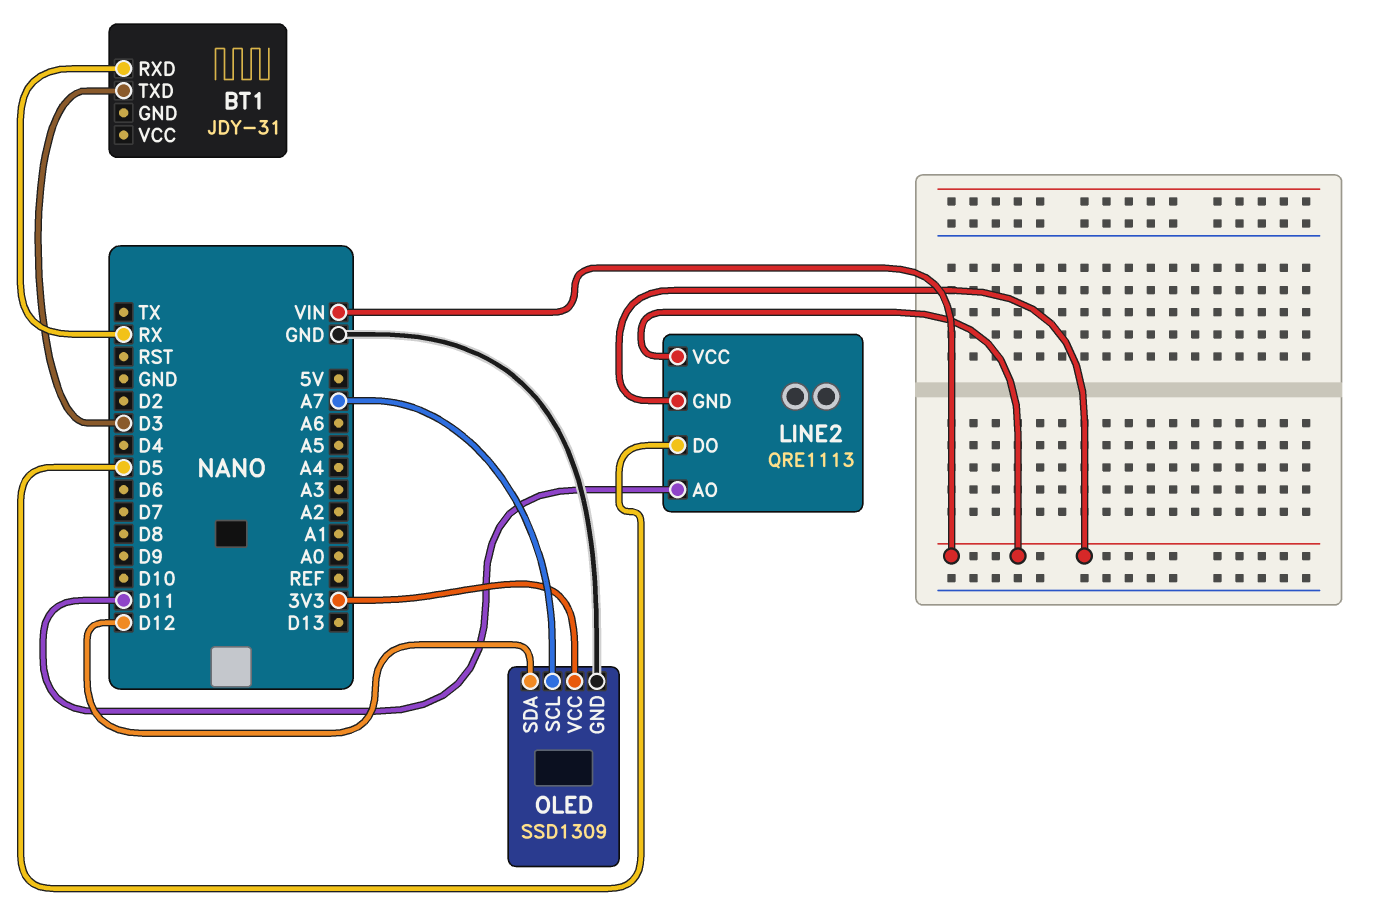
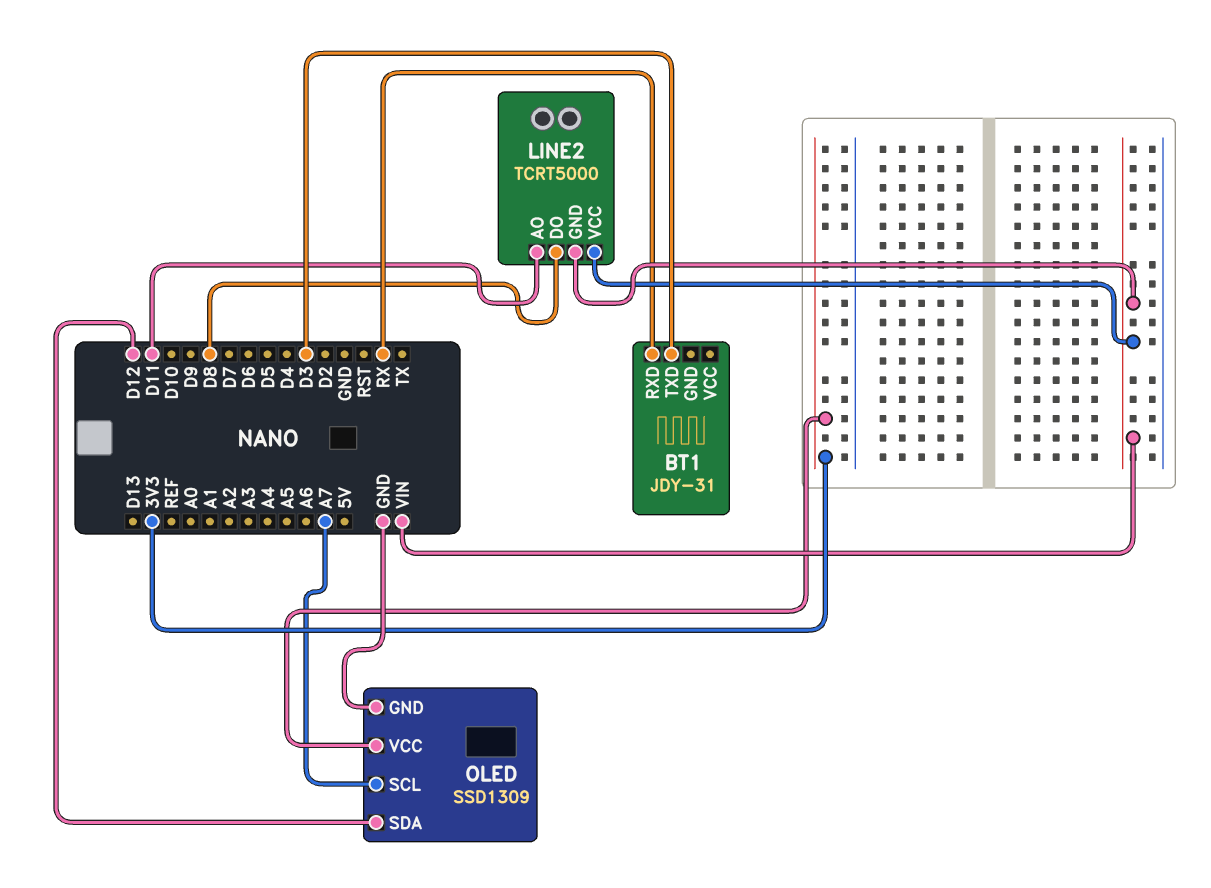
LINE2: QRE1113 -> TCRT5000
LINE2 pin DO: D5 -> D8

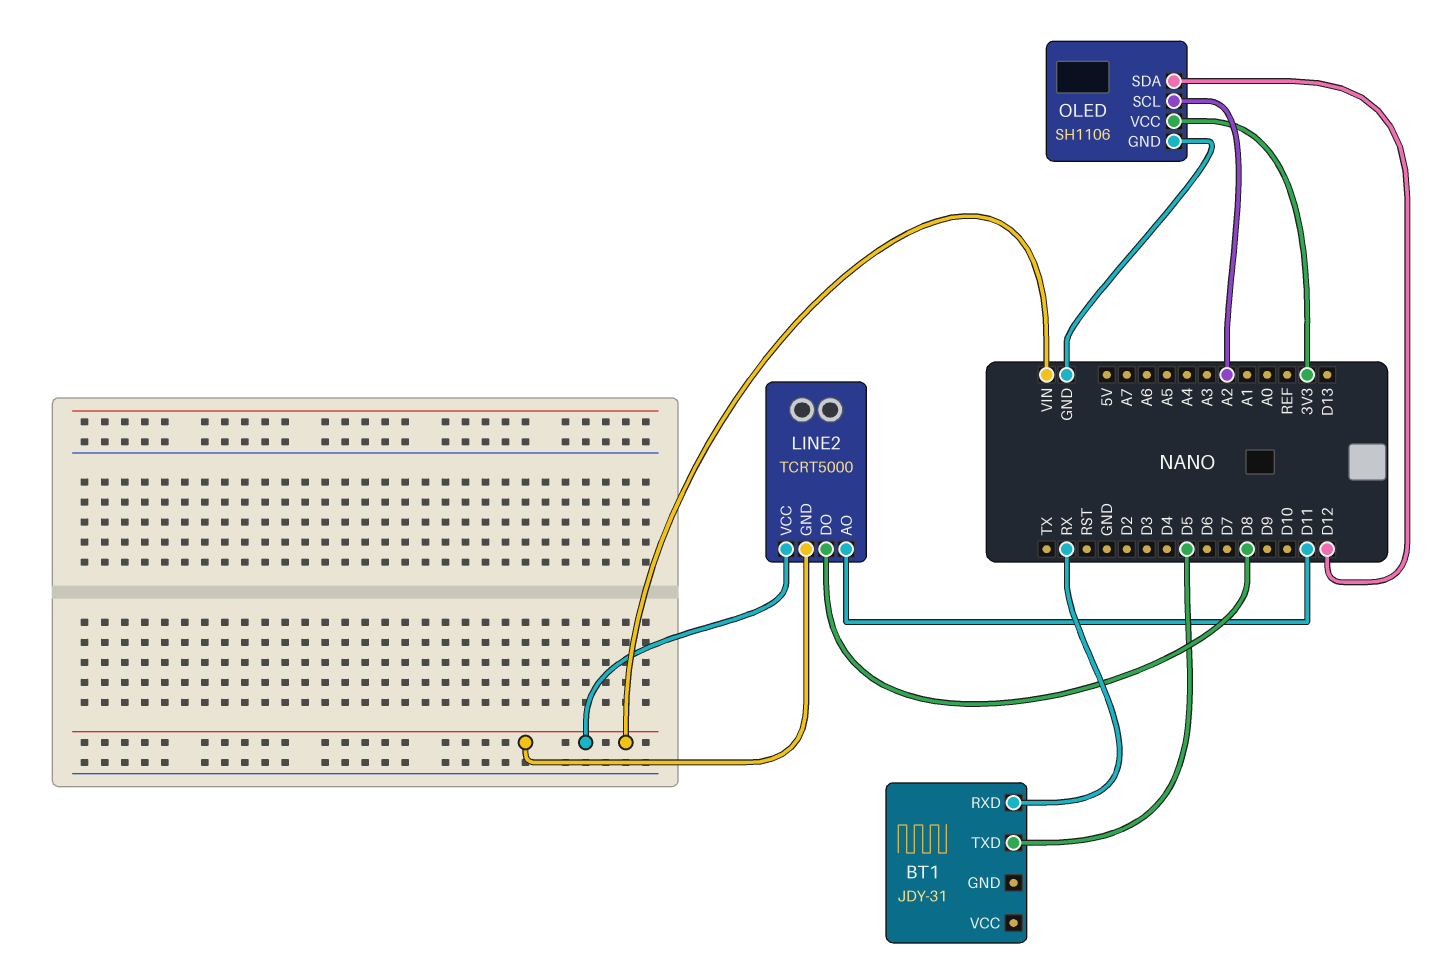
BT1 pin TXD: D3 -> D5
OLED: SSD1309 -> SH1106
OLED pin SCL: A7 -> A2

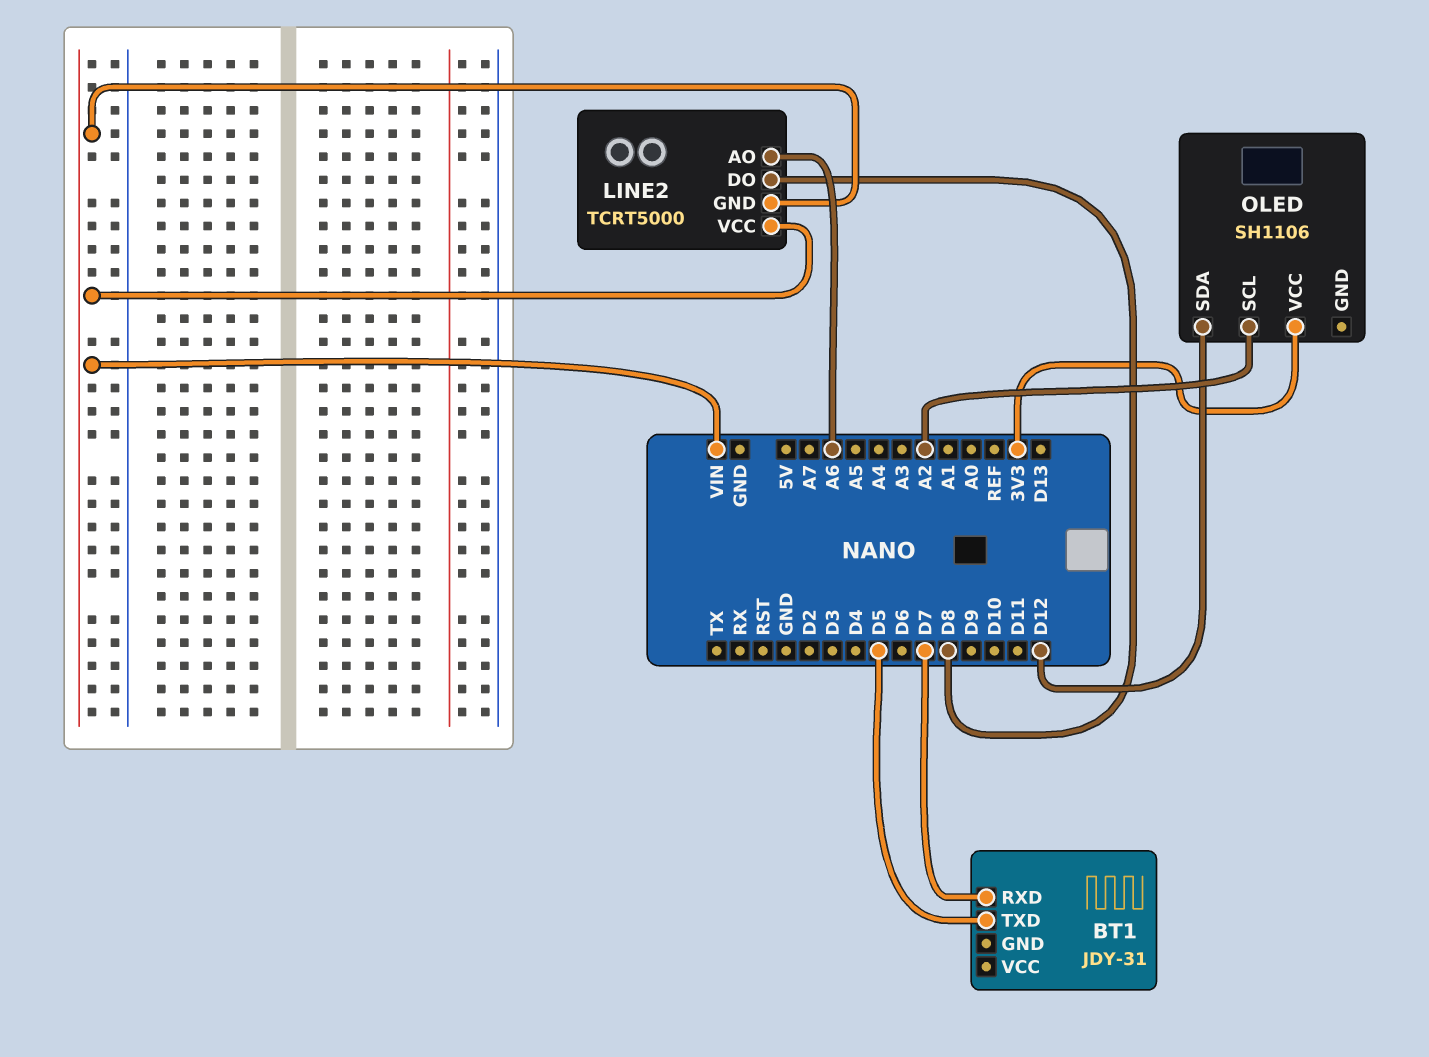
BT1 pin RXD: RX -> D7
LINE2 pin AO: D11 -> A6
OLED pin GND: GND -> none

